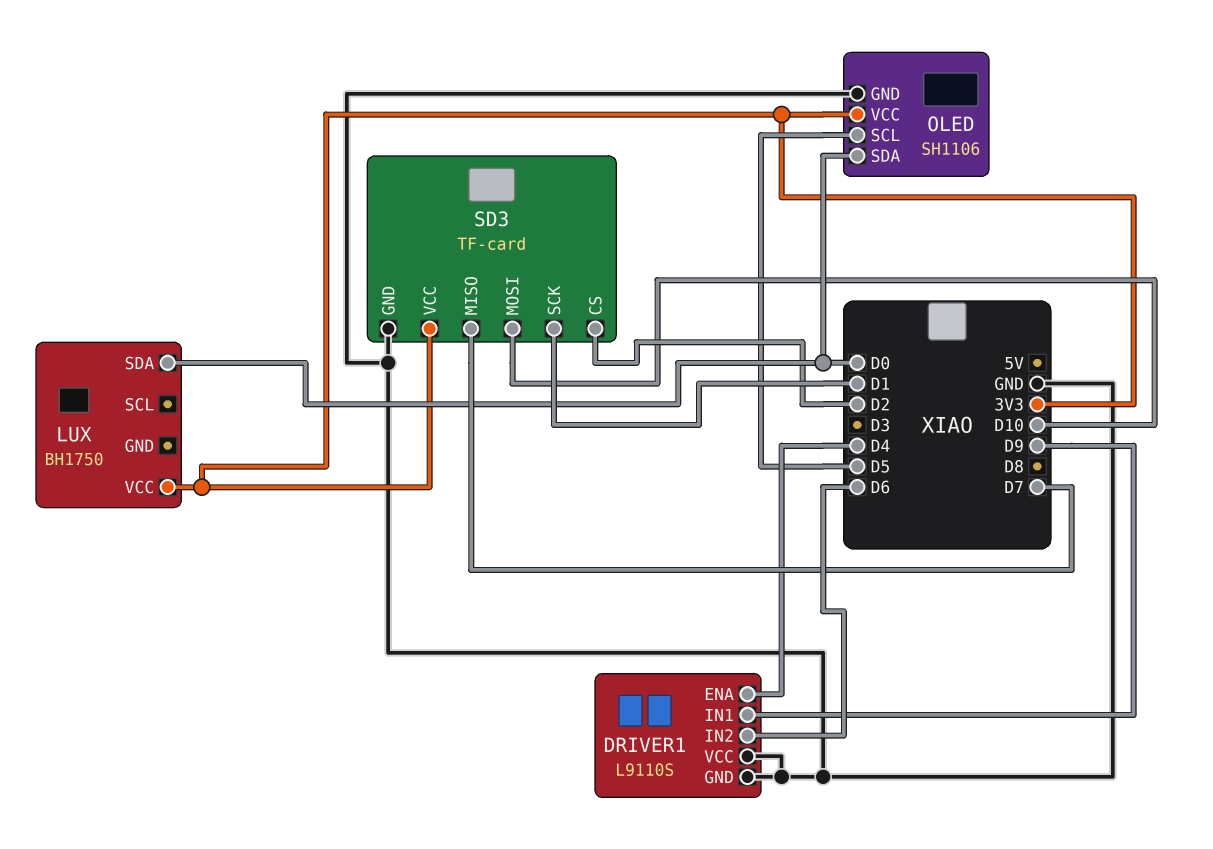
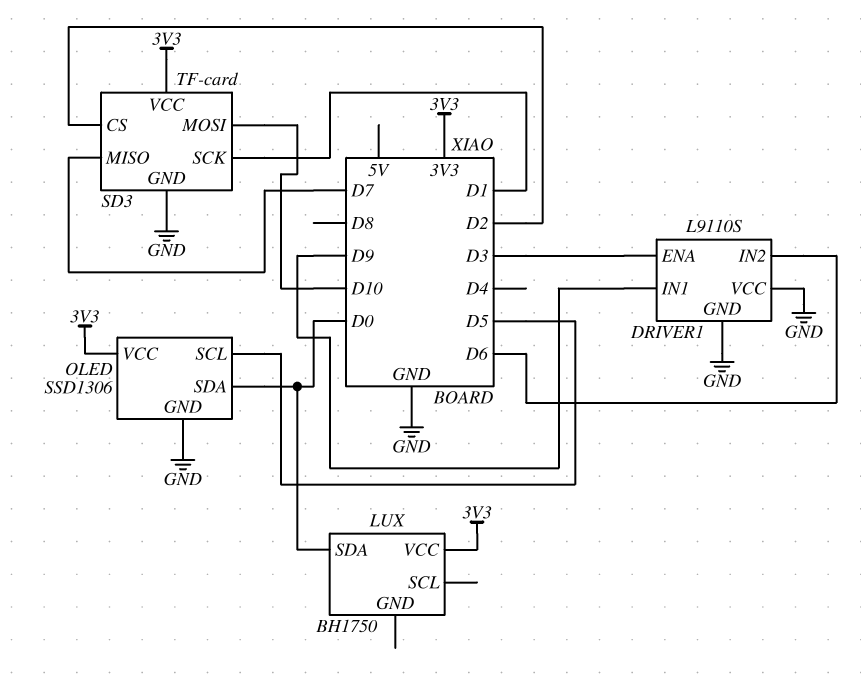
DRIVER1 pin ENA: D4 -> D3
OLED: SH1106 -> SSD1306

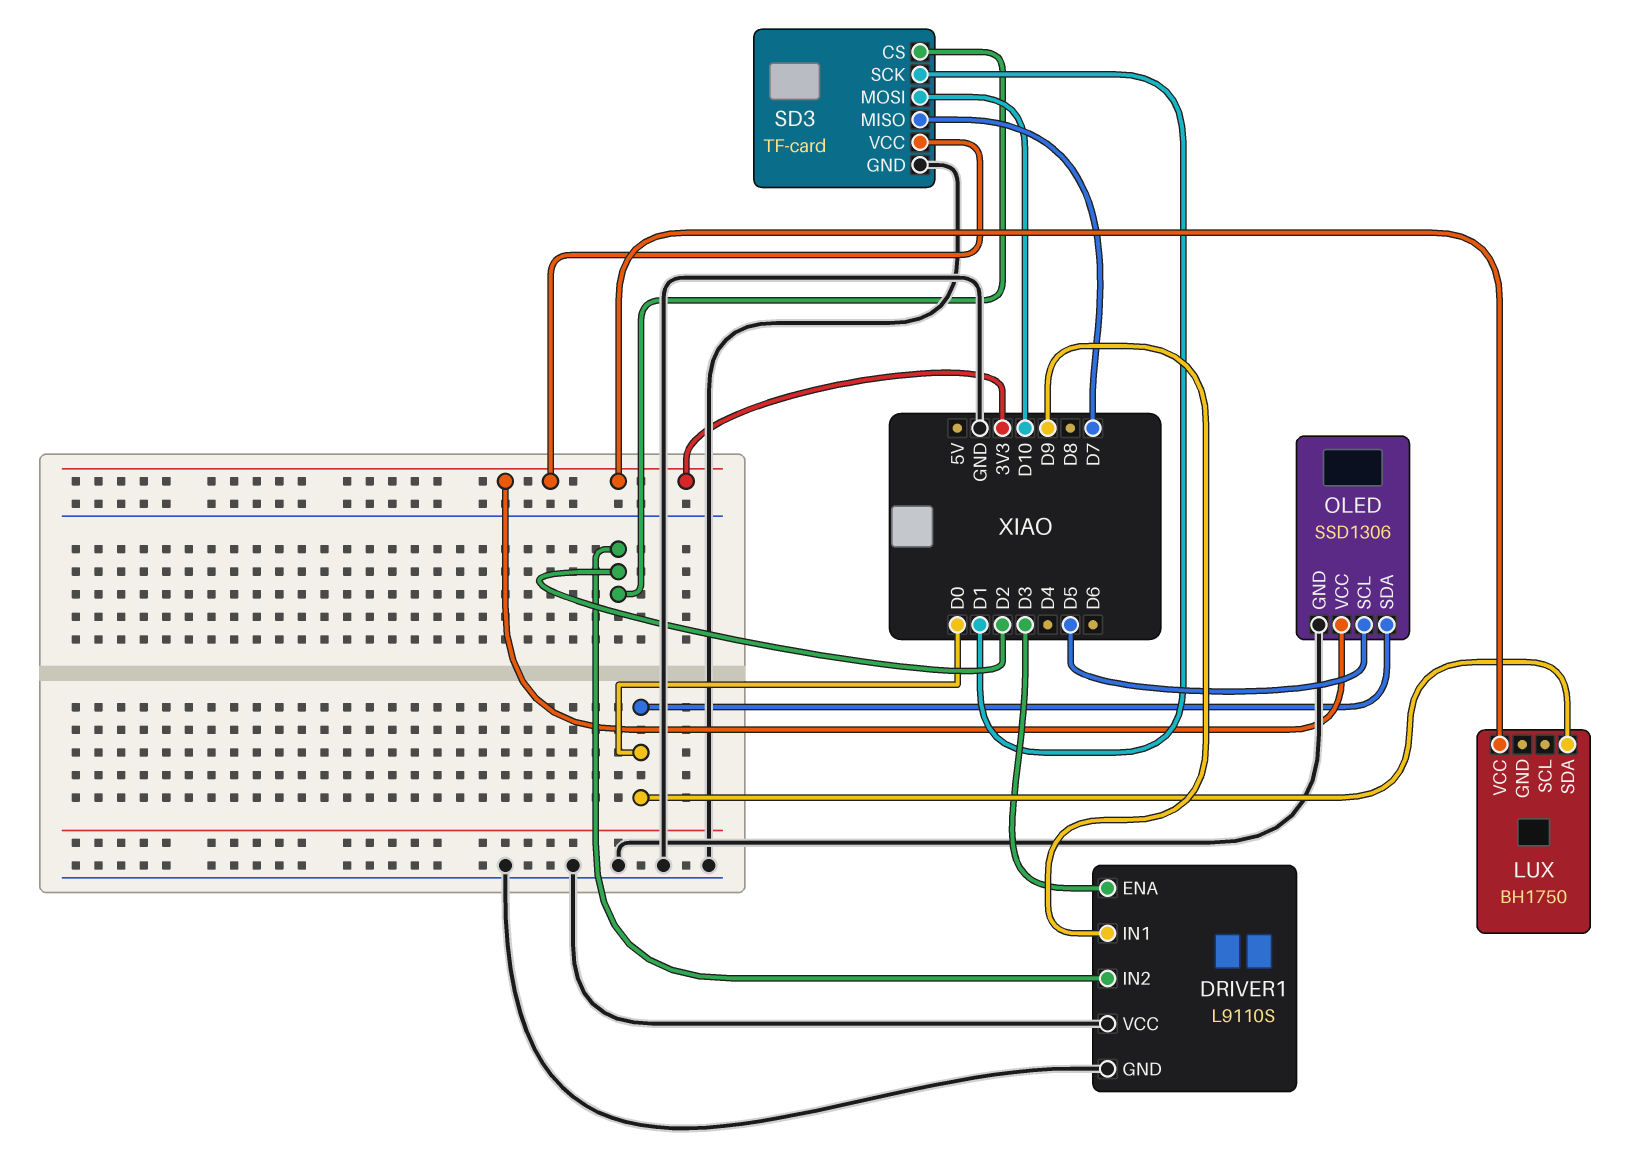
DRIVER1 pin IN2: D6 -> D2

